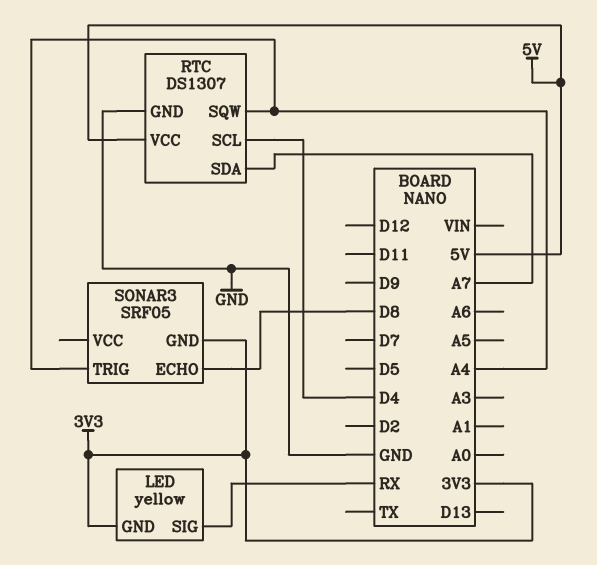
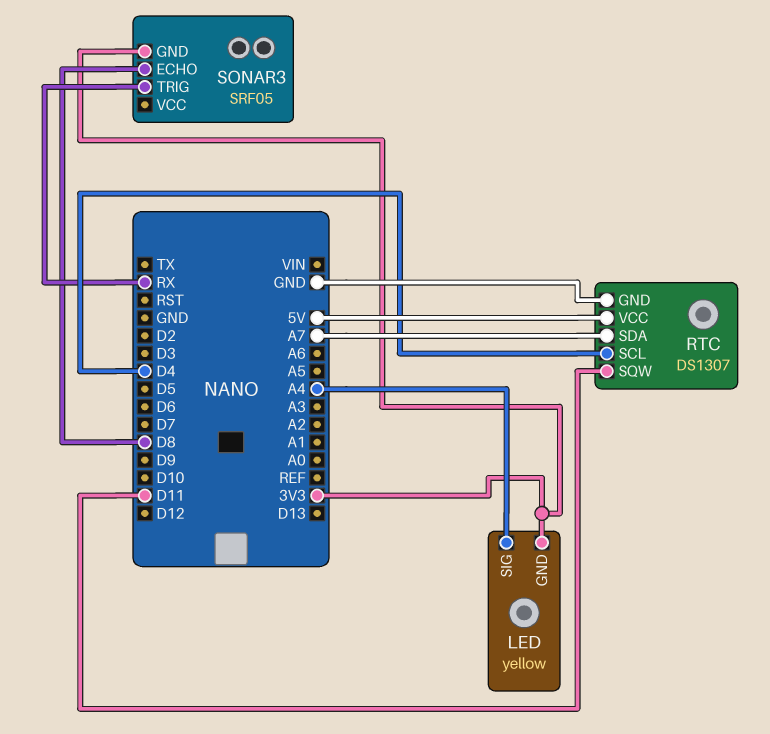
LED pin SIG: RX -> A4
RTC pin SQW: A4 -> D11
SONAR3 pin TRIG: A4 -> RX

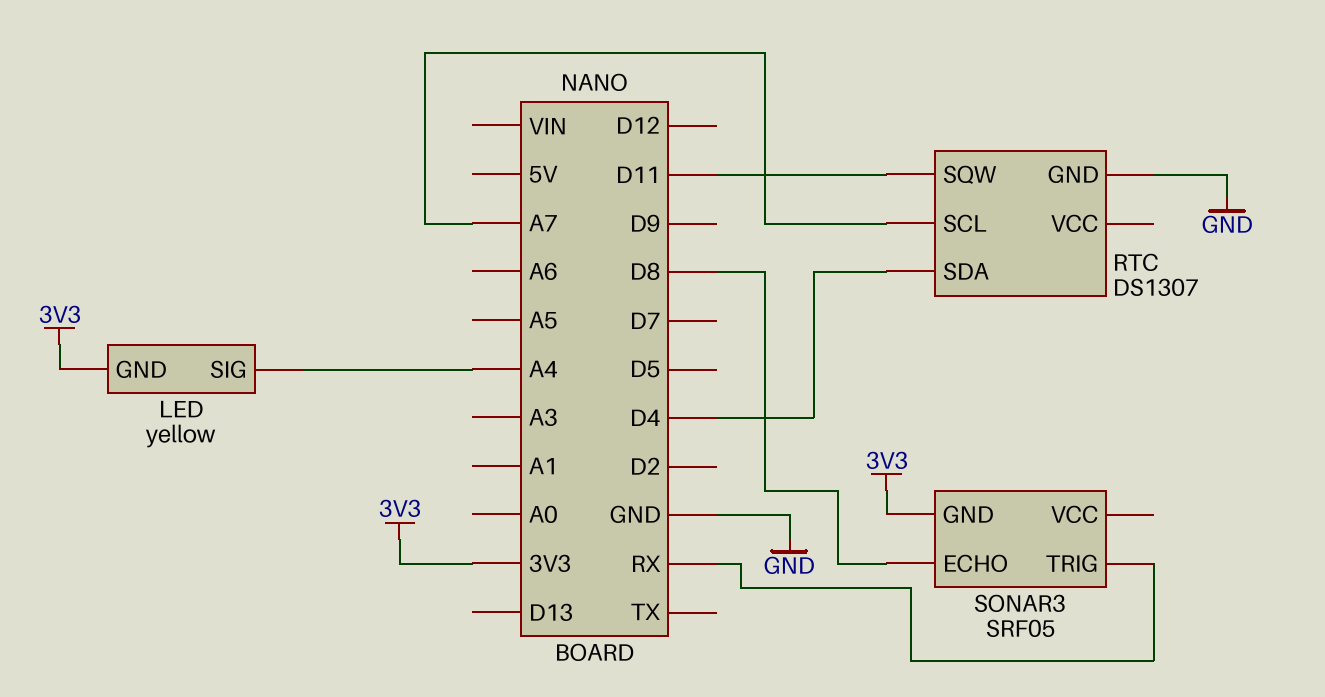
RTC pin SCL: D4 -> A7
RTC pin SDA: A7 -> D4
RTC pin VCC: 5V -> none

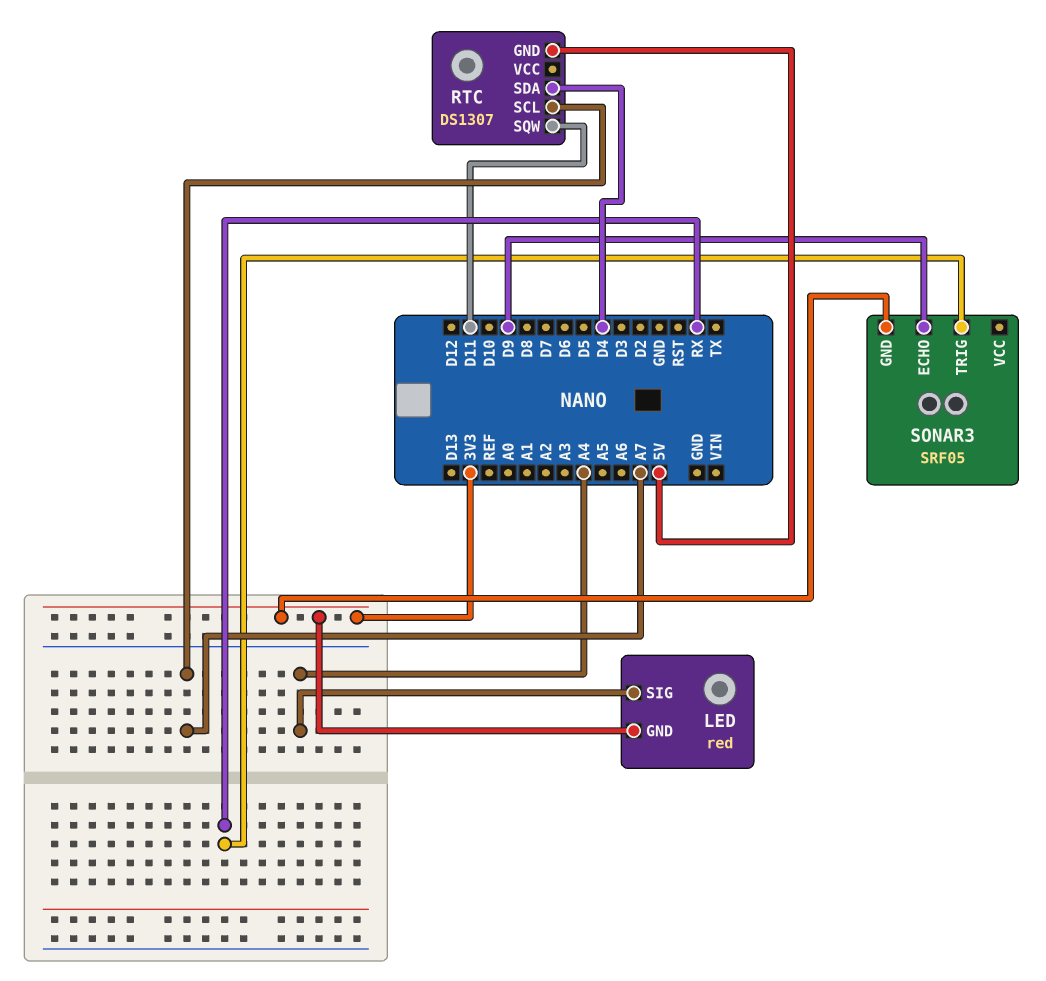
LED: yellow -> red
RTC pin GND: GND -> 5V
SONAR3 pin ECHO: D8 -> D9

